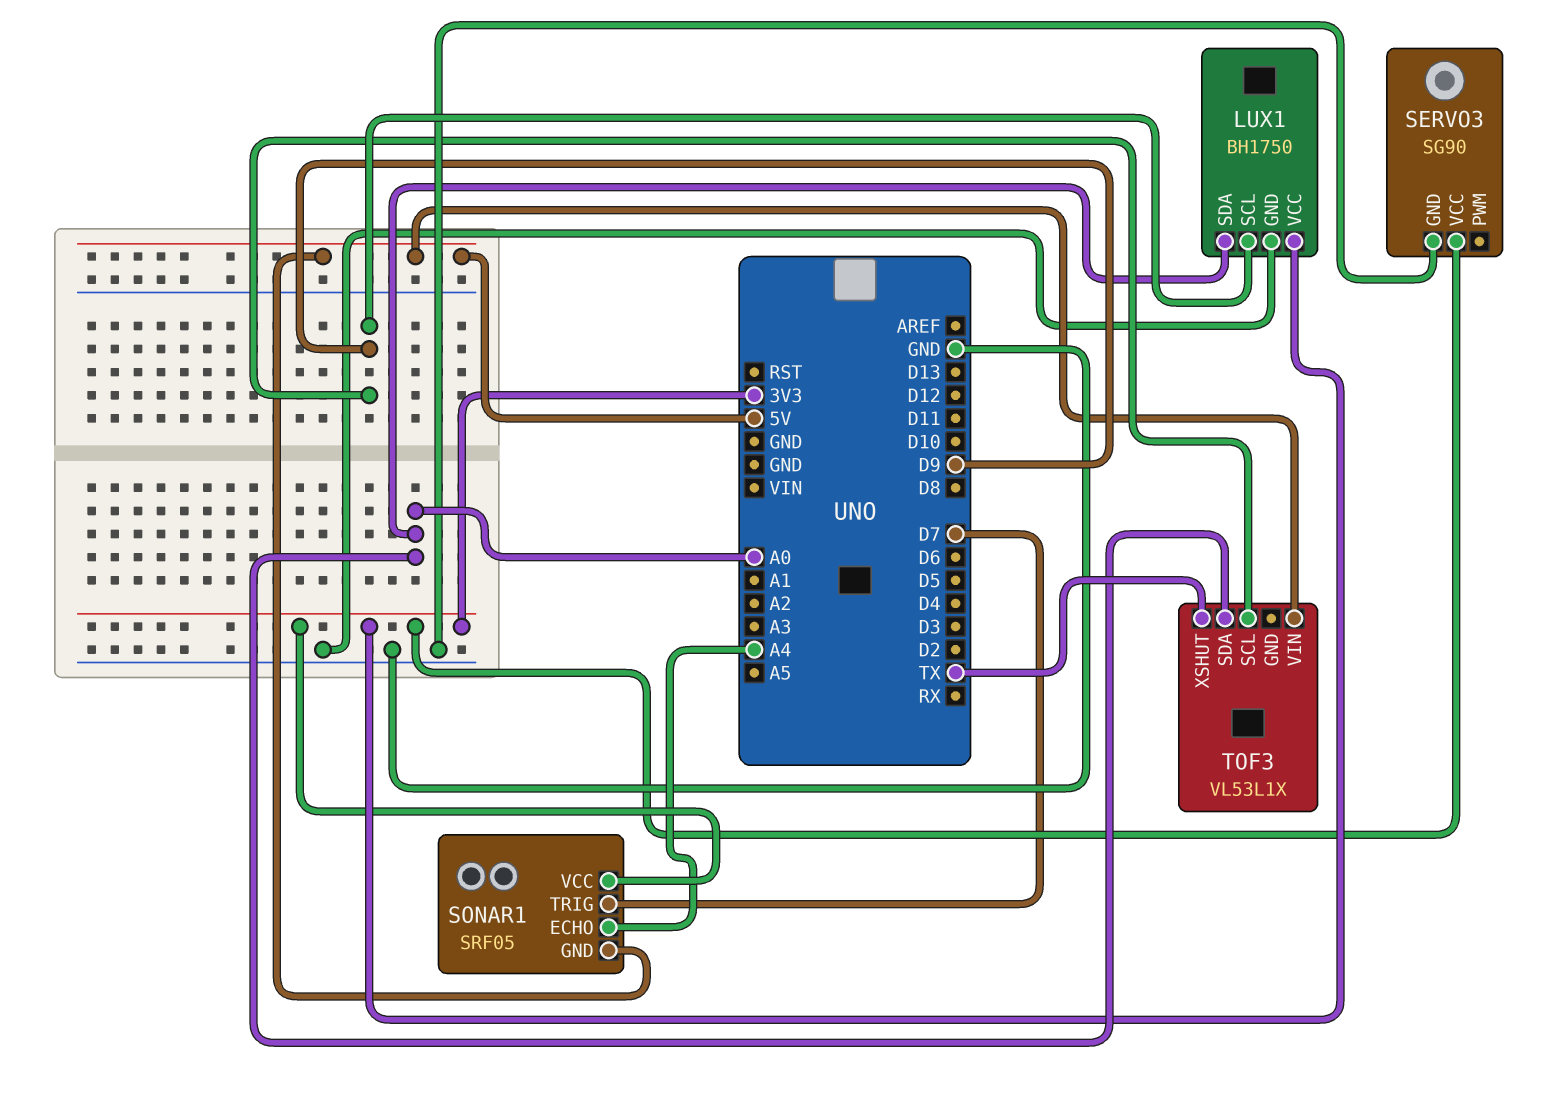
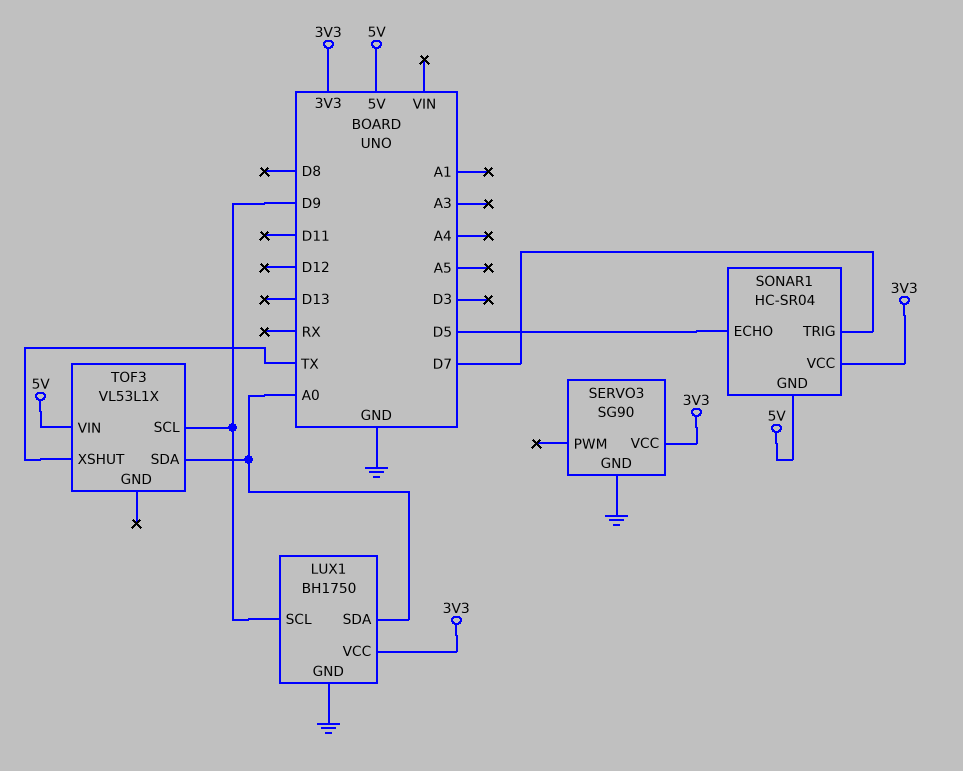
SONAR1: SRF05 -> HC-SR04
SONAR1 pin ECHO: A4 -> D5

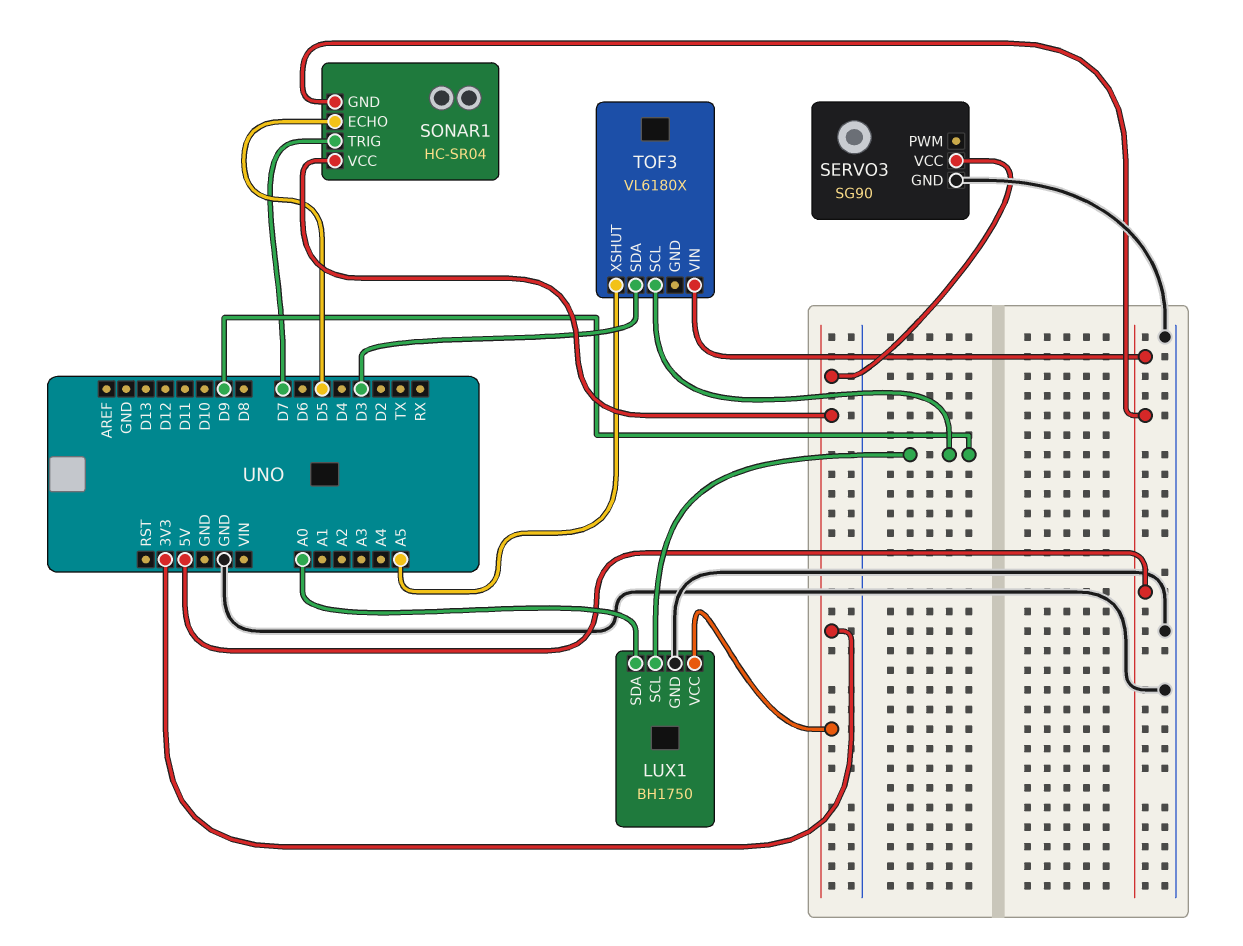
TOF3: VL53L1X -> VL6180X
TOF3 pin SDA: A0 -> D3
TOF3 pin XSHUT: TX -> A5

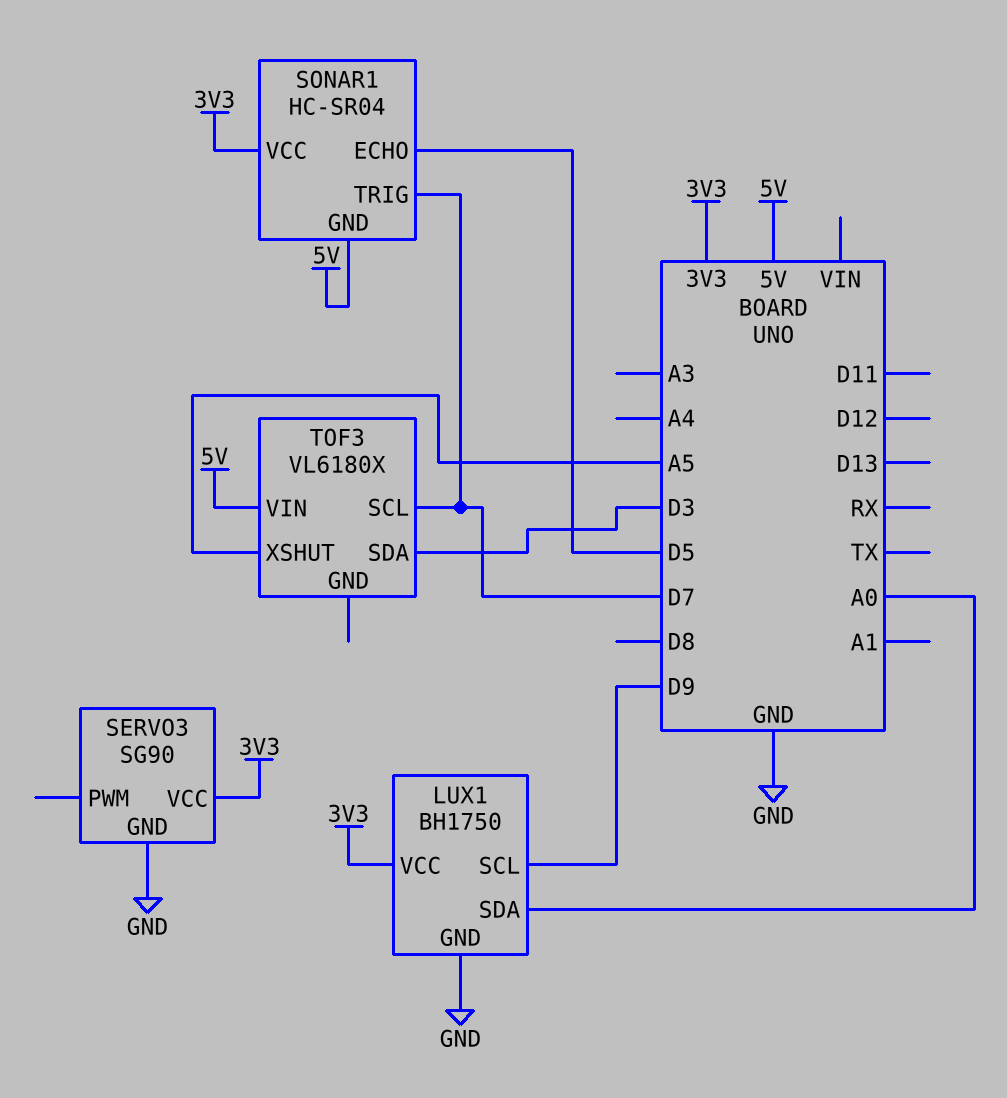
TOF3 pin SCL: D9 -> D7

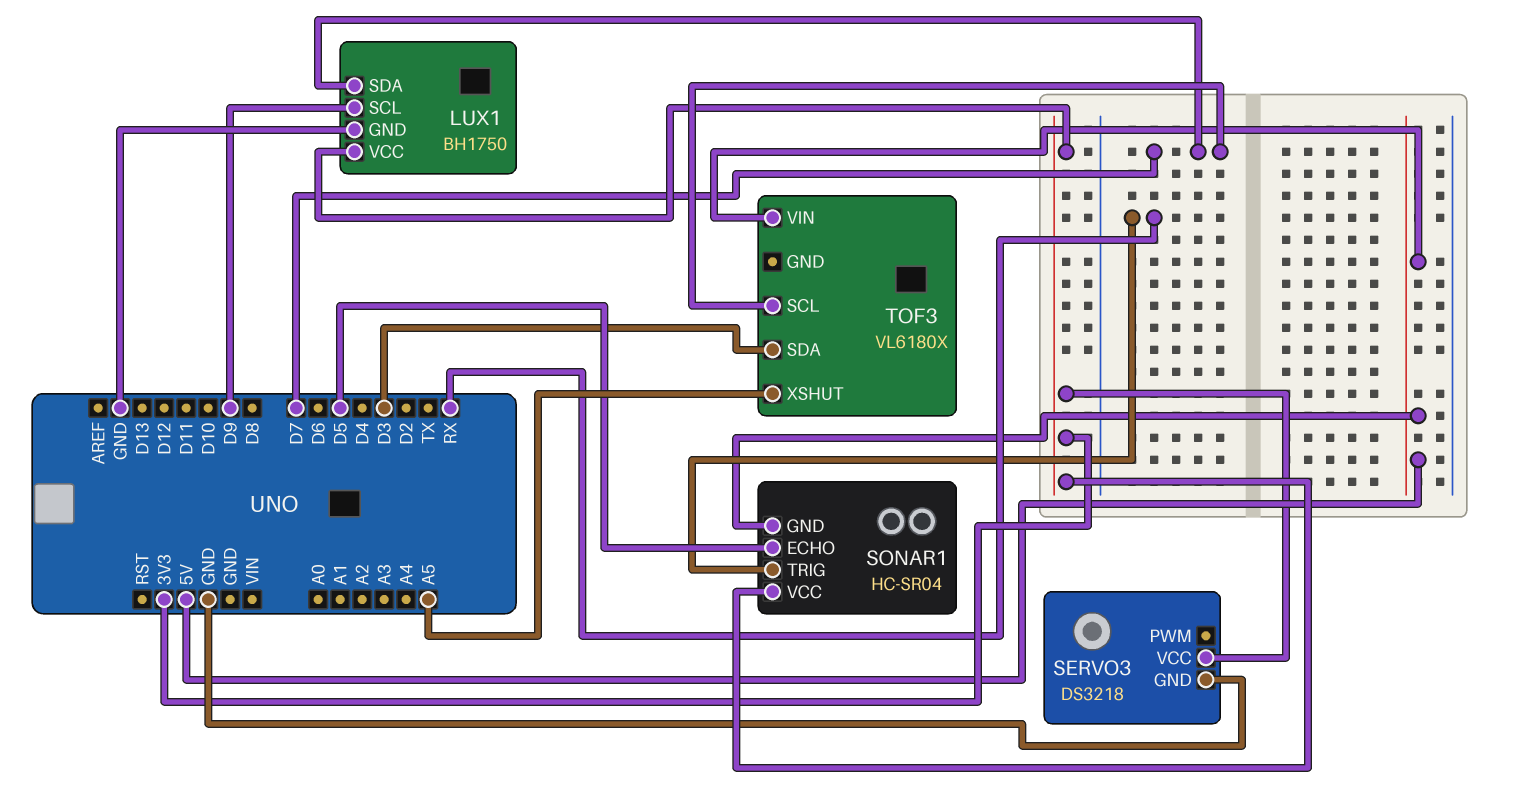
LUX1 pin SDA: A0 -> D7
SERVO3: SG90 -> DS3218
SONAR1 pin TRIG: D7 -> RX

